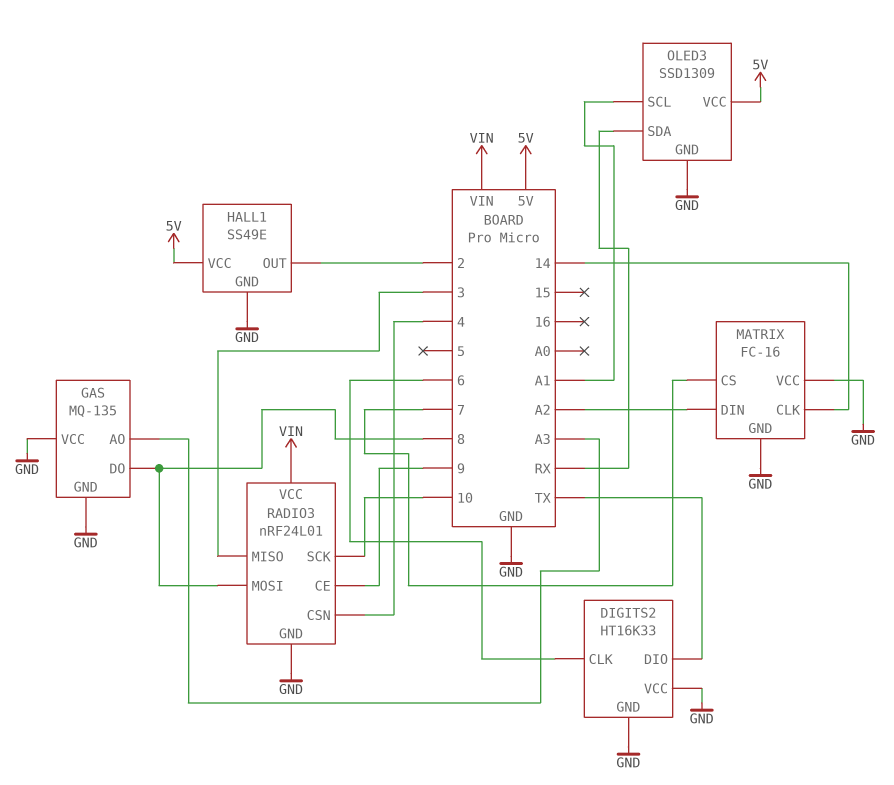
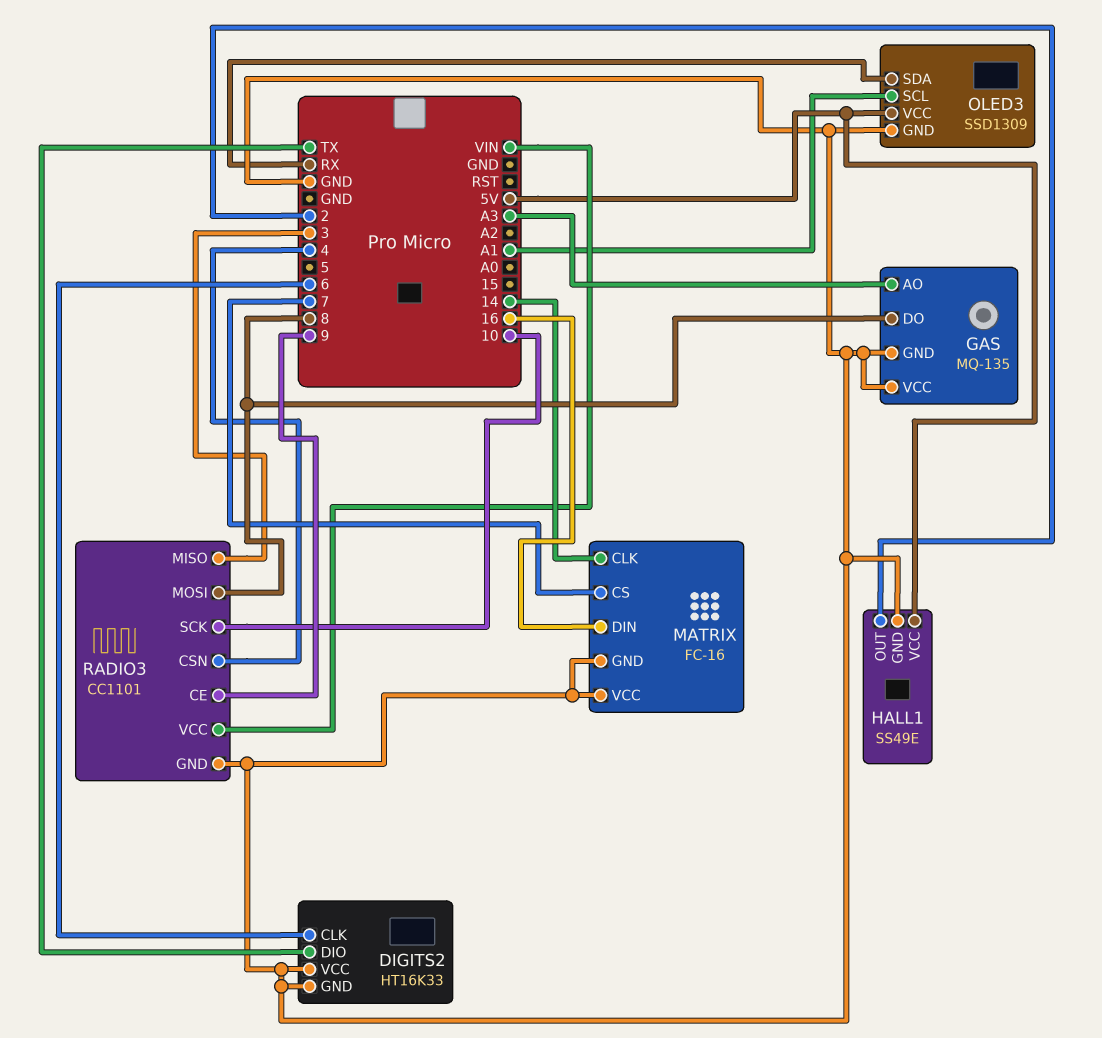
MATRIX pin DIN: A2 -> 16
RADIO3: nRF24L01 -> CC1101

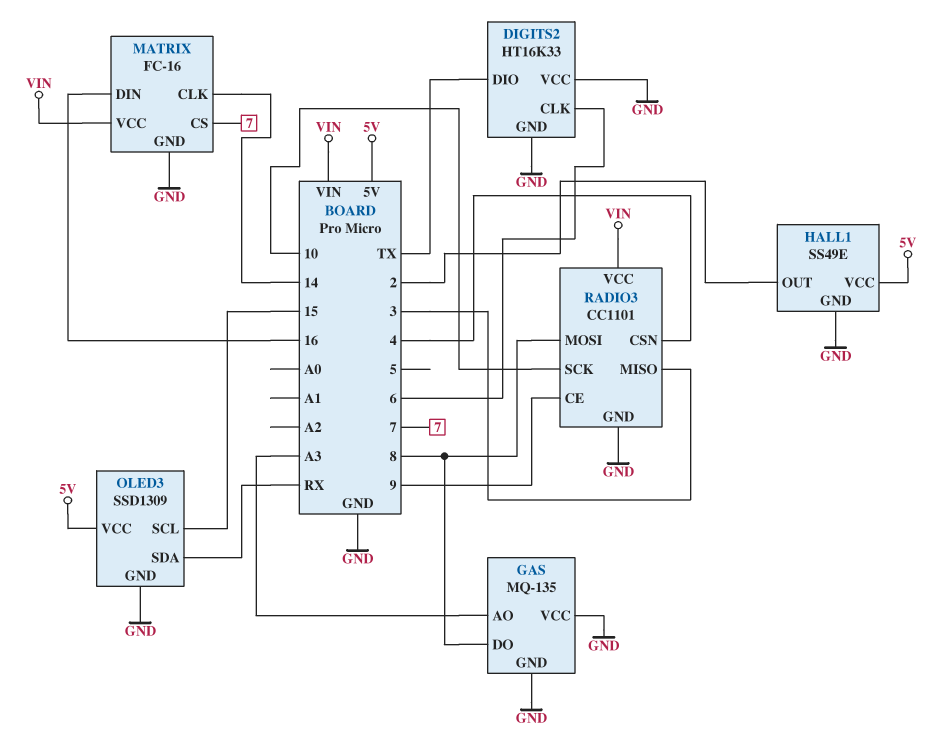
MATRIX pin VCC: GND -> VIN
OLED3 pin SCL: A1 -> 15

